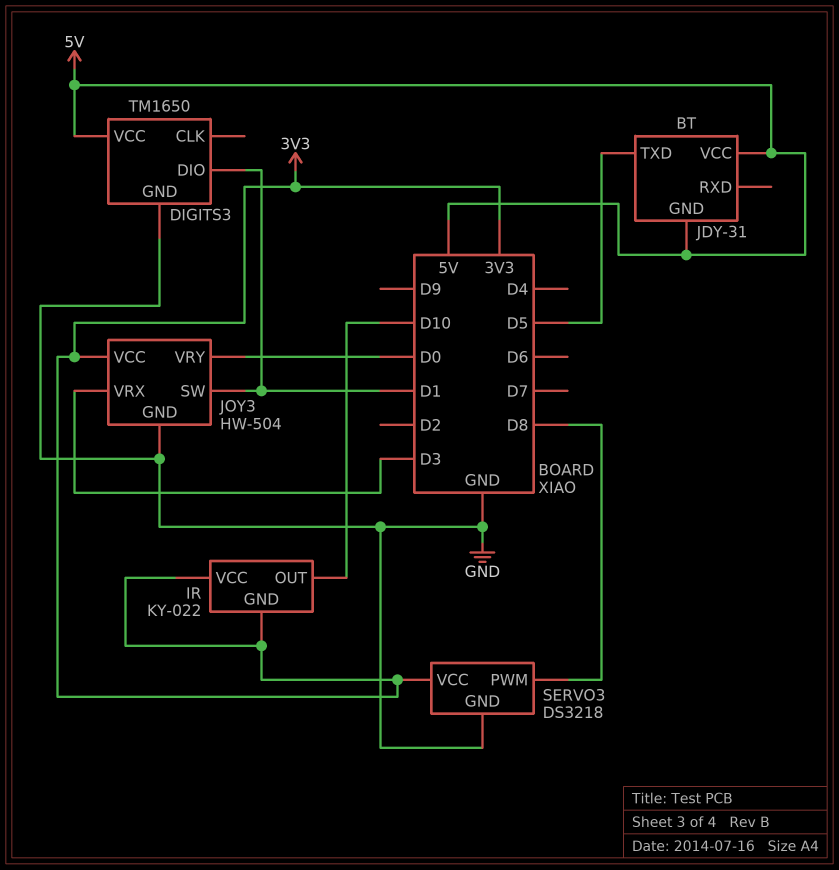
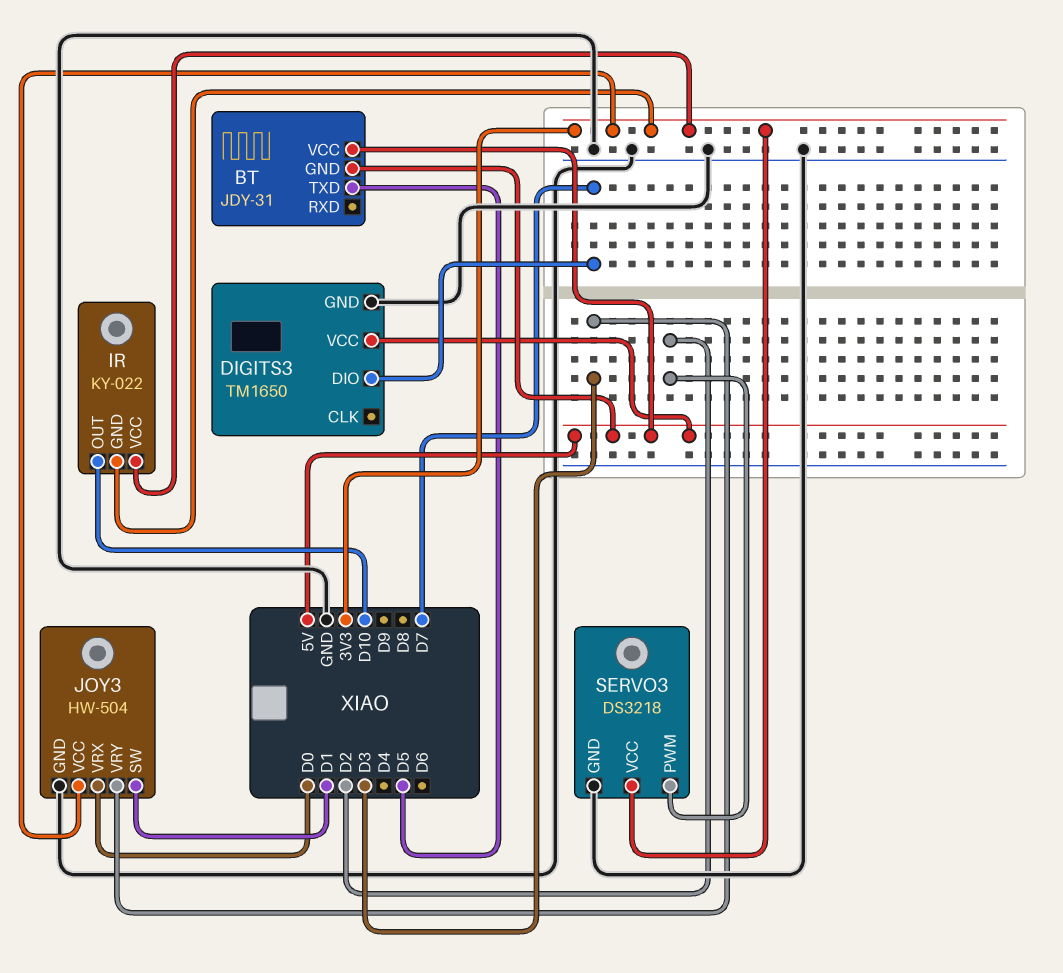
DIGITS3 pin DIO: D1 -> D7
JOY3 pin VRX: D3 -> D0
JOY3 pin VRY: D0 -> D3
SERVO3 pin PWM: D8 -> D2

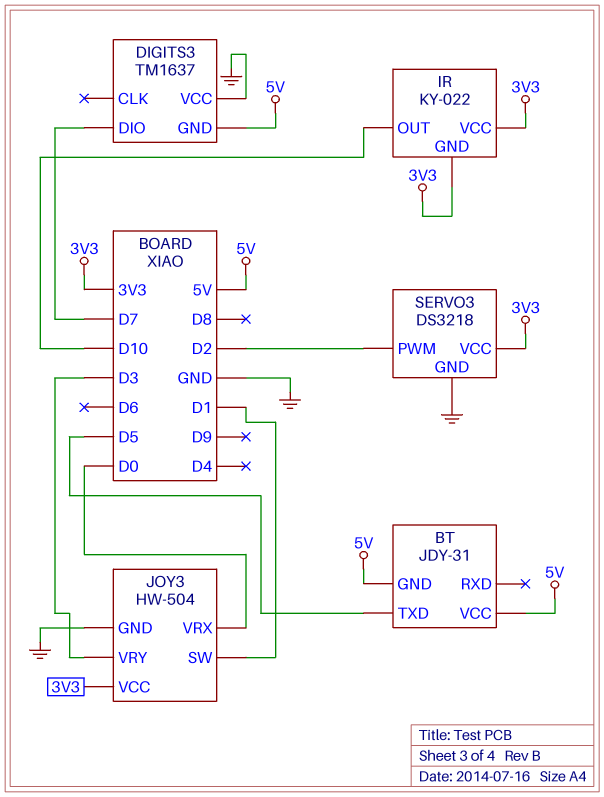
DIGITS3: TM1650 -> TM1637
DIGITS3 pin GND: GND -> 5V
DIGITS3 pin VCC: 5V -> GND

